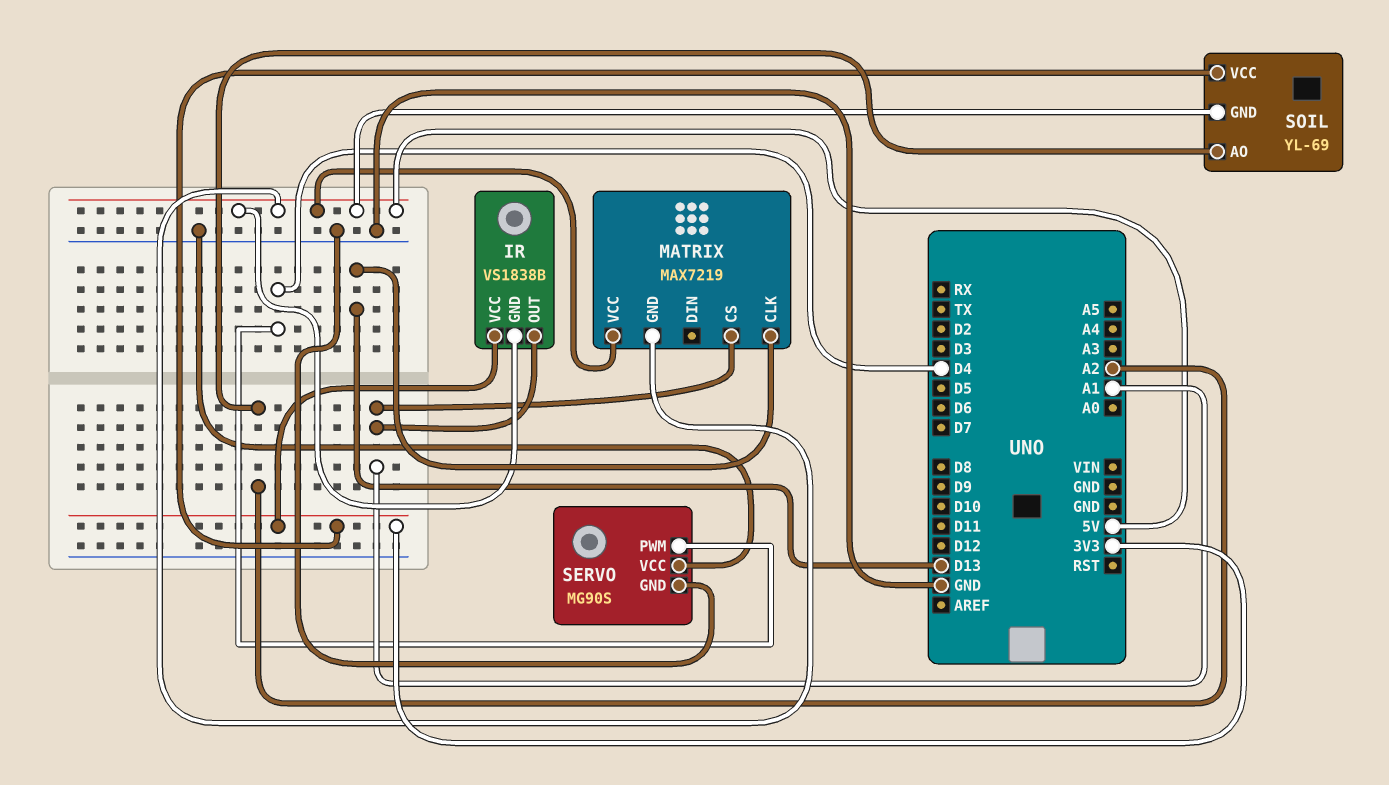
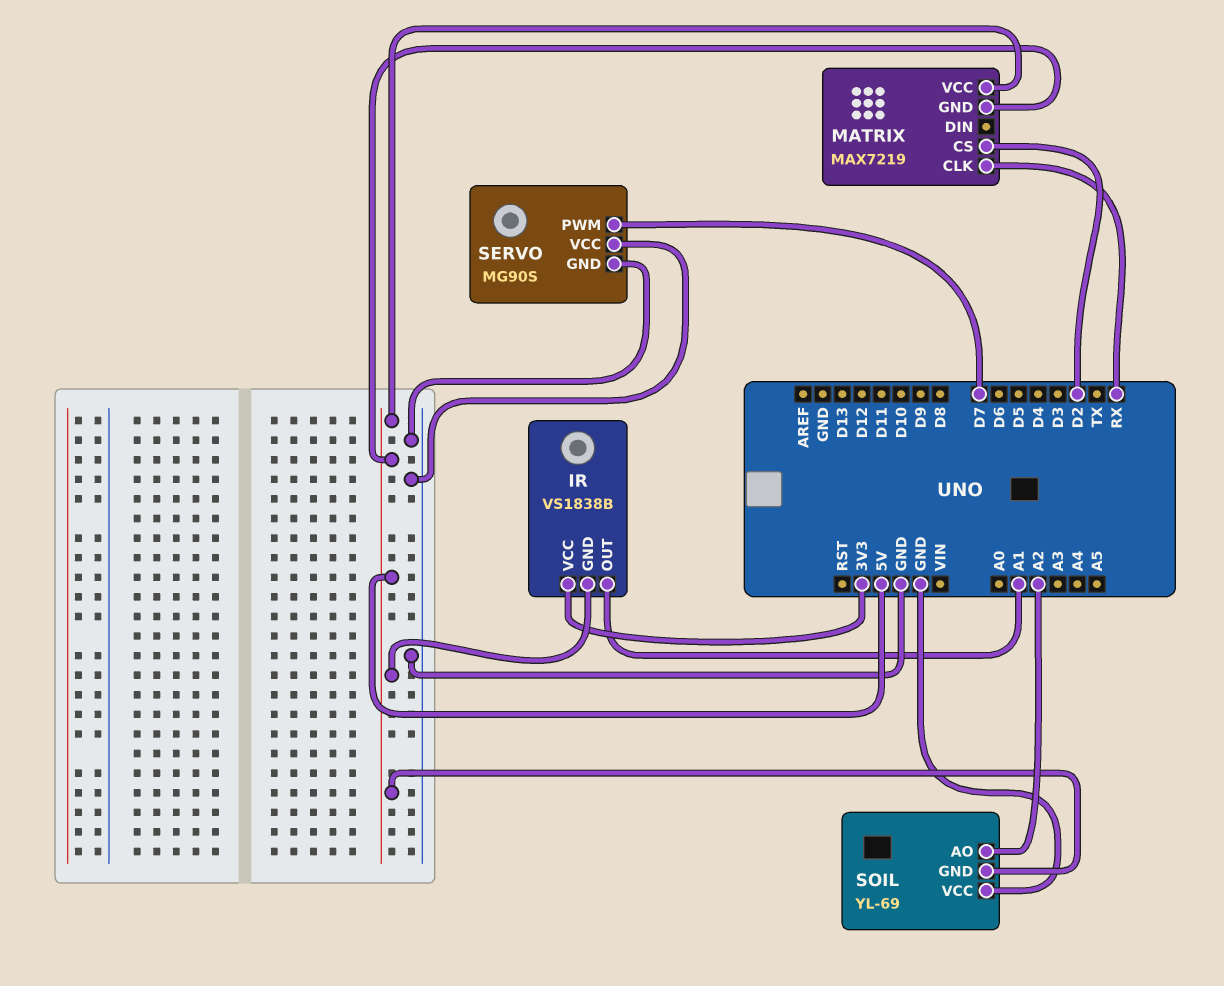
MATRIX pin CLK: D13 -> RX
MATRIX pin CS: A1 -> D2
SERVO pin PWM: D4 -> D7
SOIL pin VCC: 3V3 -> GND

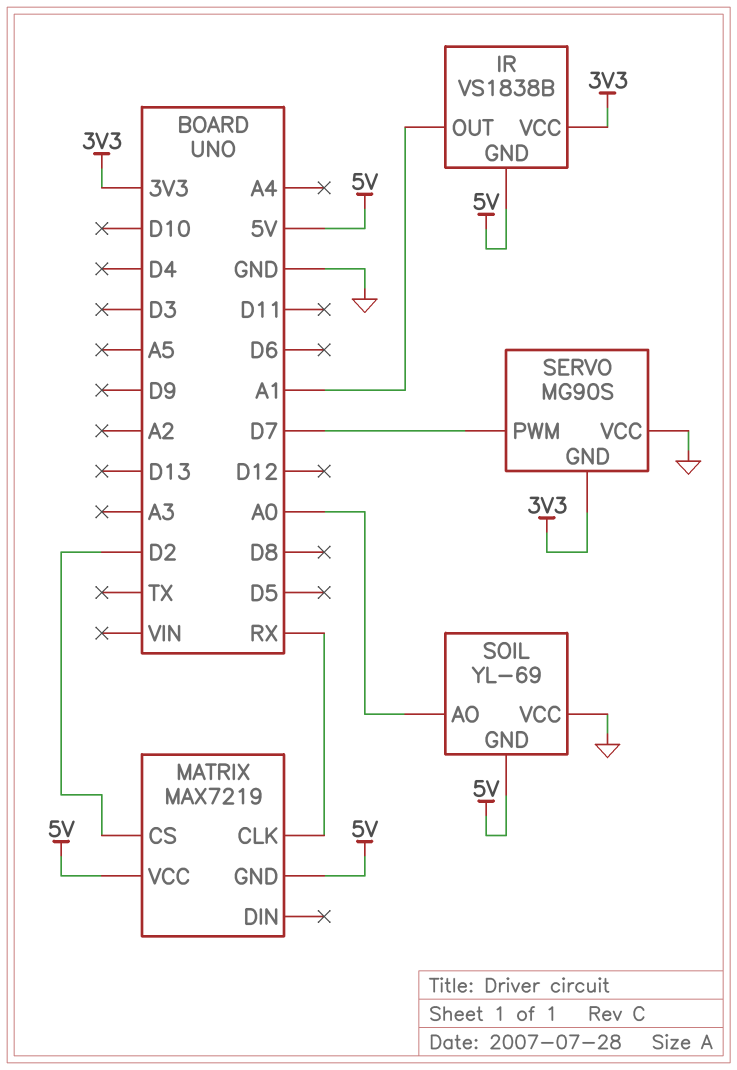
SERVO pin GND: GND -> 3V3
SOIL pin AO: A2 -> A0

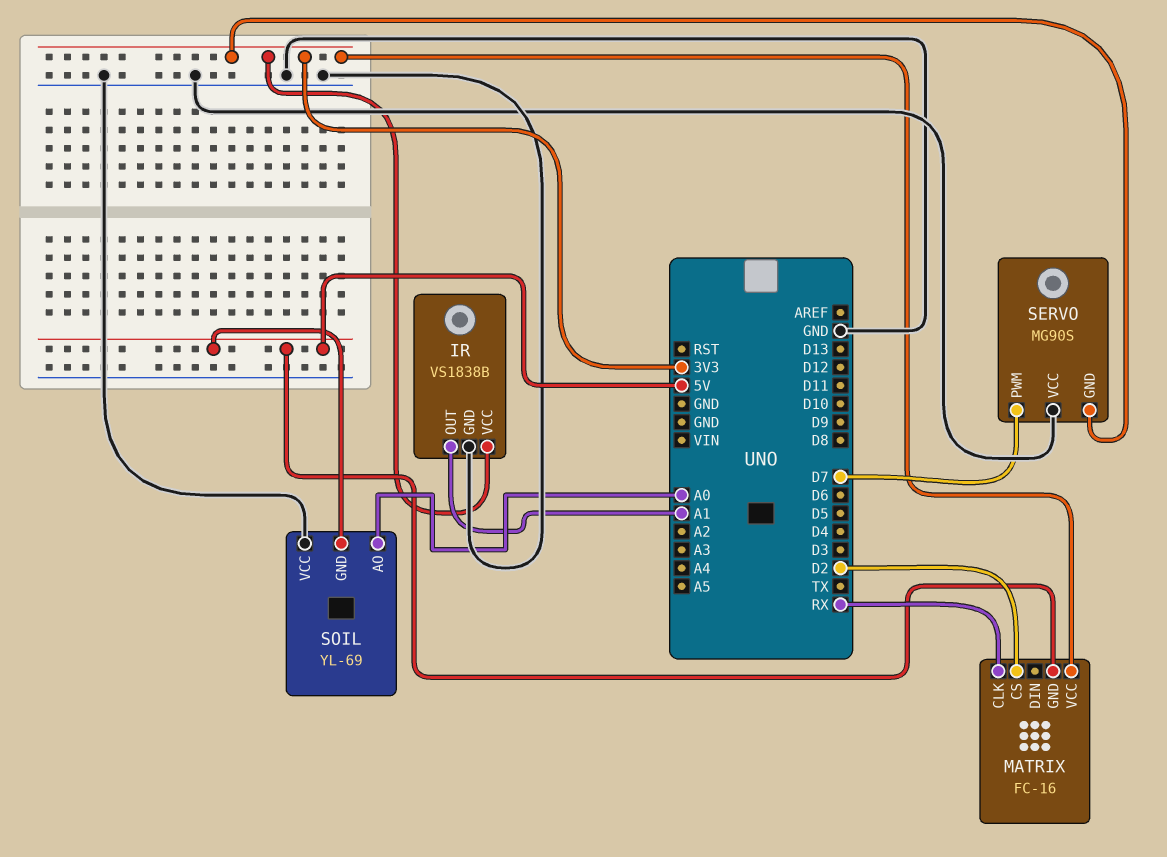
IR pin GND: 5V -> GND
MATRIX: MAX7219 -> FC-16
MATRIX pin VCC: 5V -> 3V3

